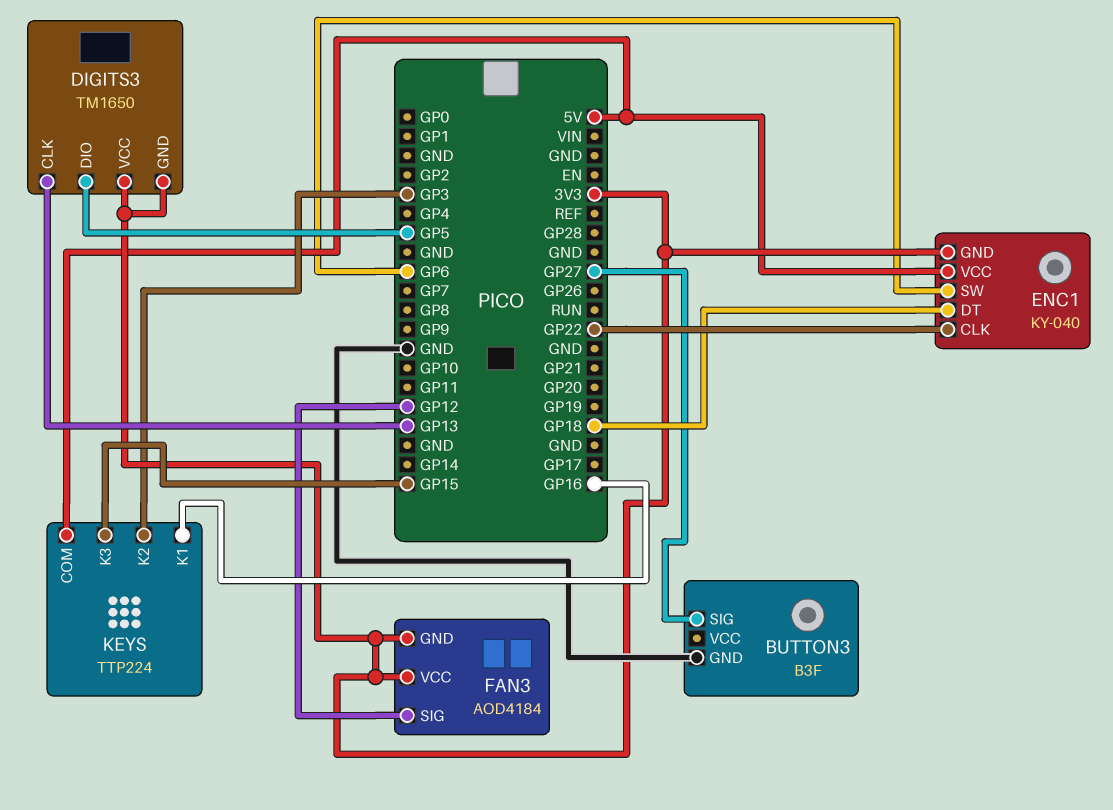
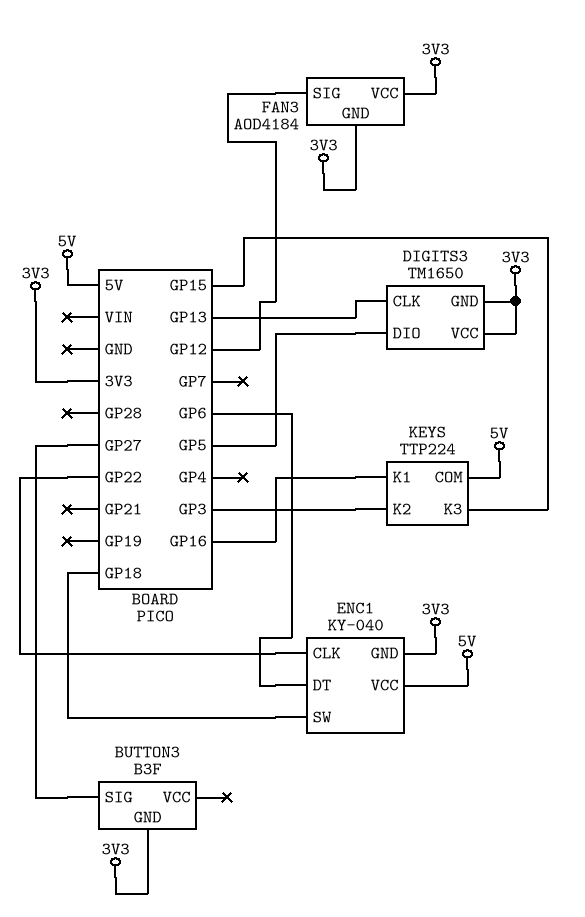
BUTTON3 pin GND: GND -> 3V3
ENC1 pin DT: GP18 -> GP6
ENC1 pin SW: GP6 -> GP18

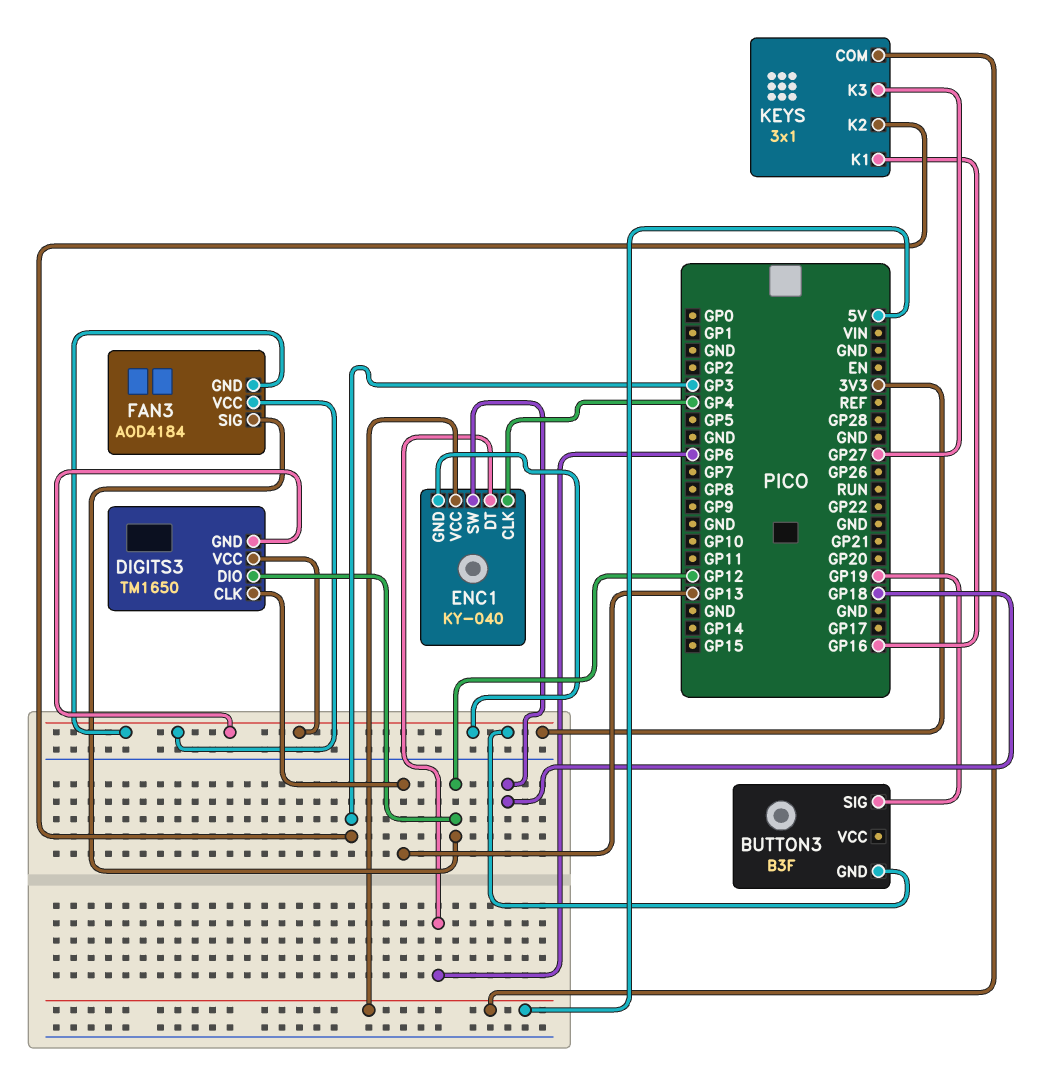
BUTTON3 pin SIG: GP27 -> GP19
DIGITS3 pin DIO: GP5 -> GP12
ENC1 pin CLK: GP22 -> GP4
KEYS: TTP224 -> 3x1
KEYS pin K3: GP15 -> GP27

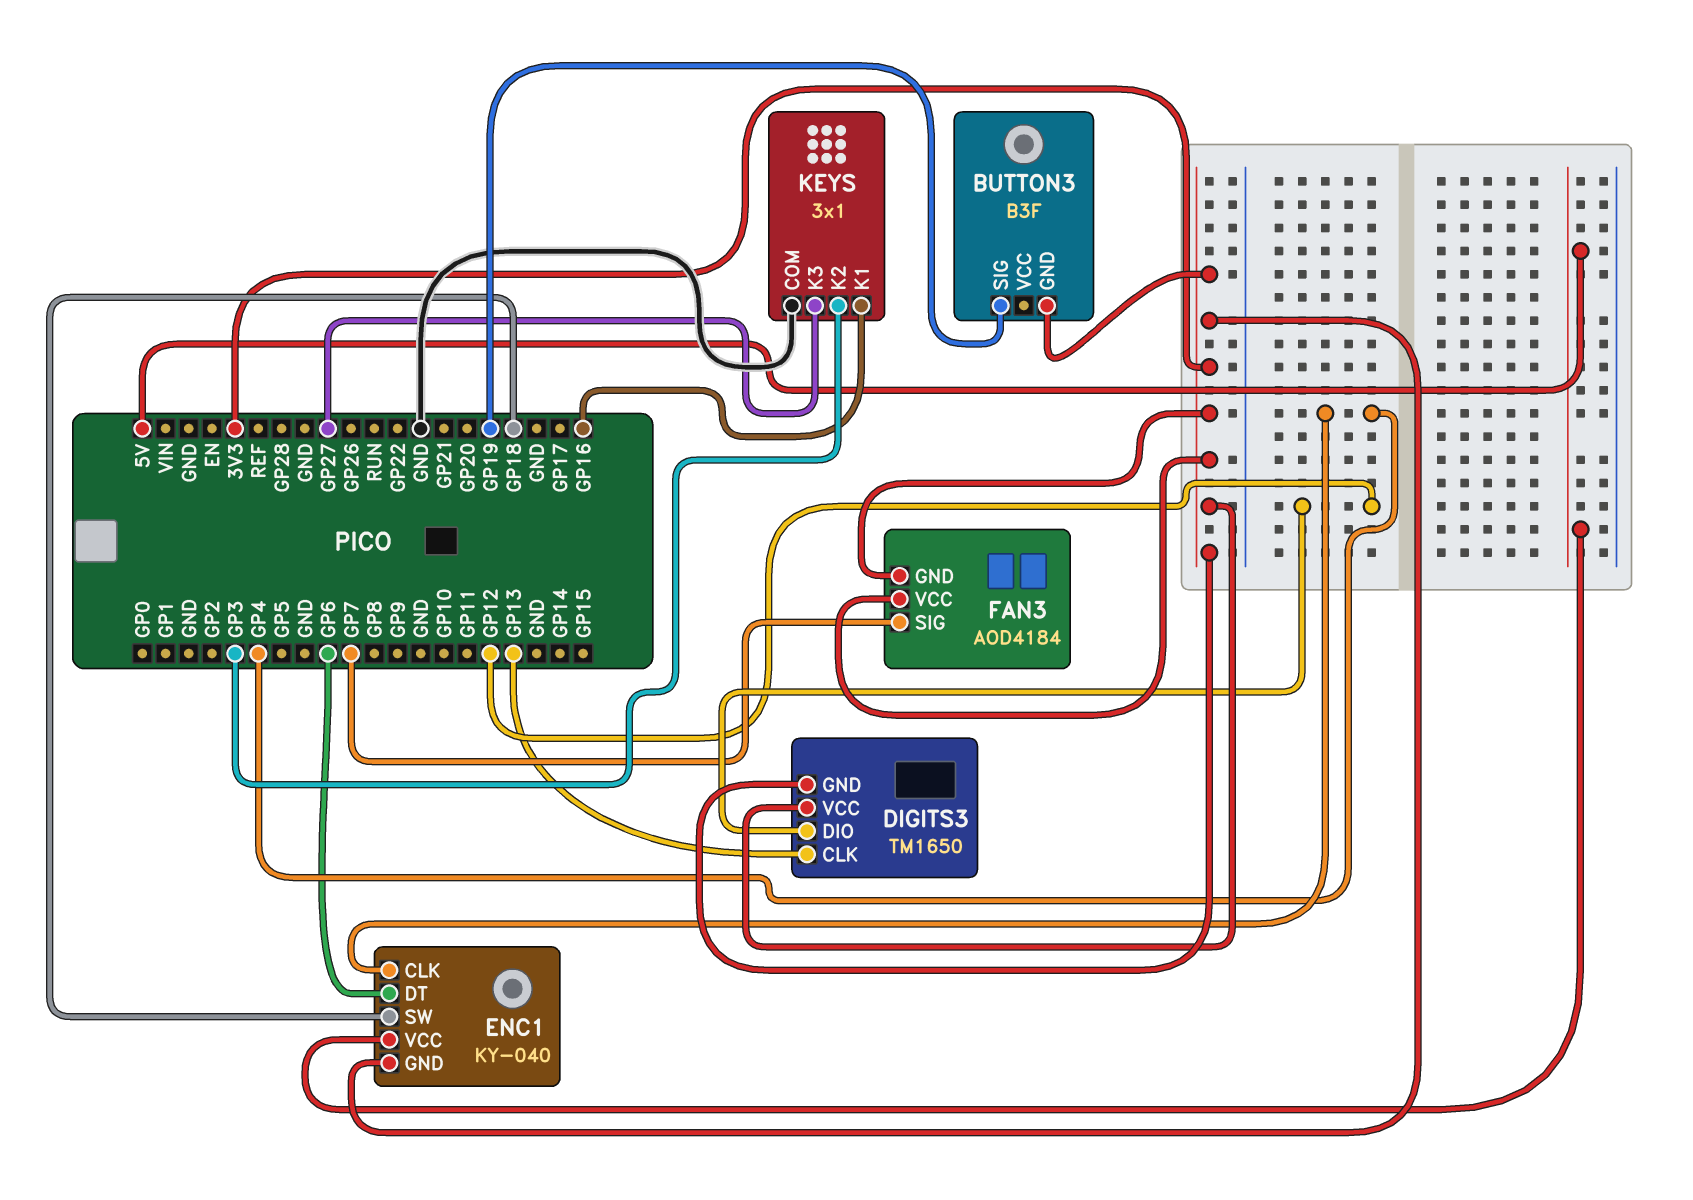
FAN3 pin SIG: GP12 -> GP7
KEYS pin COM: 5V -> GND

